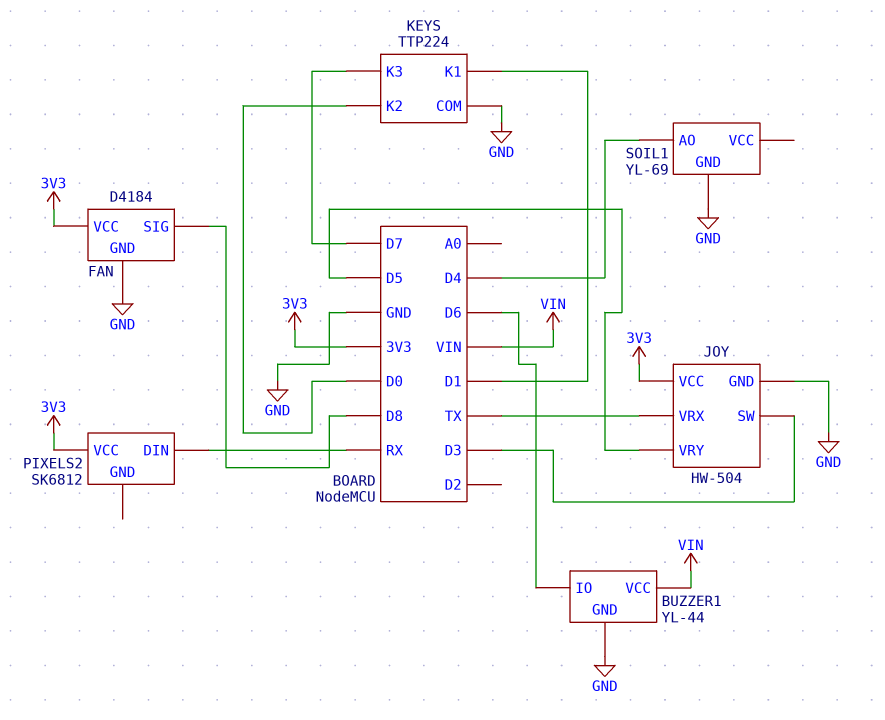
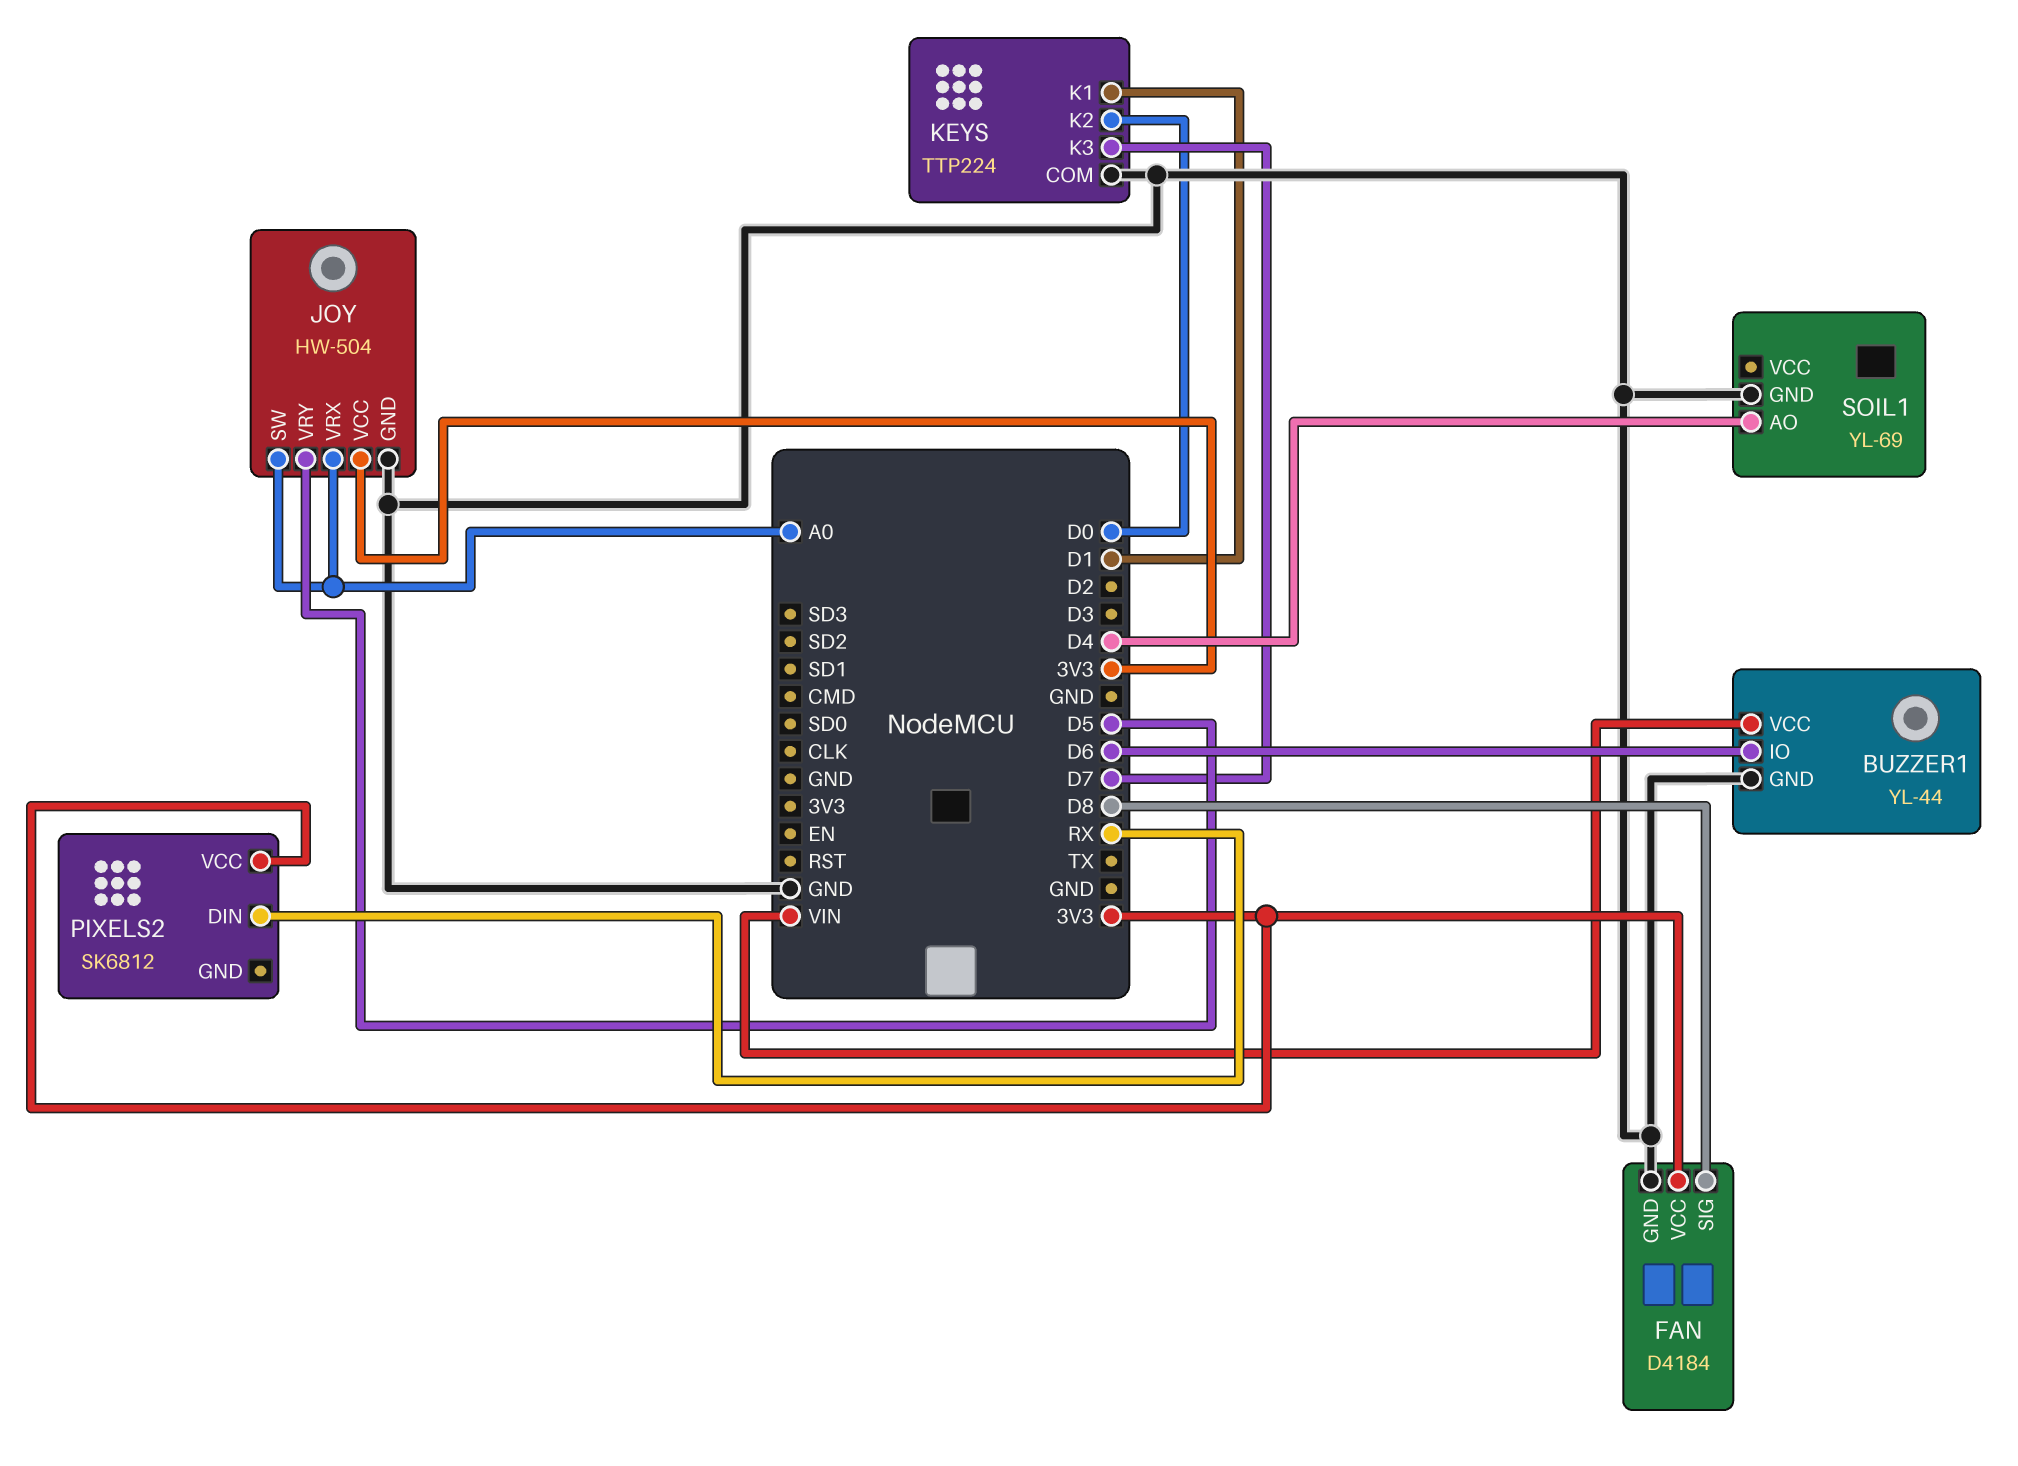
JOY pin SW: D3 -> A0
JOY pin VRX: TX -> A0

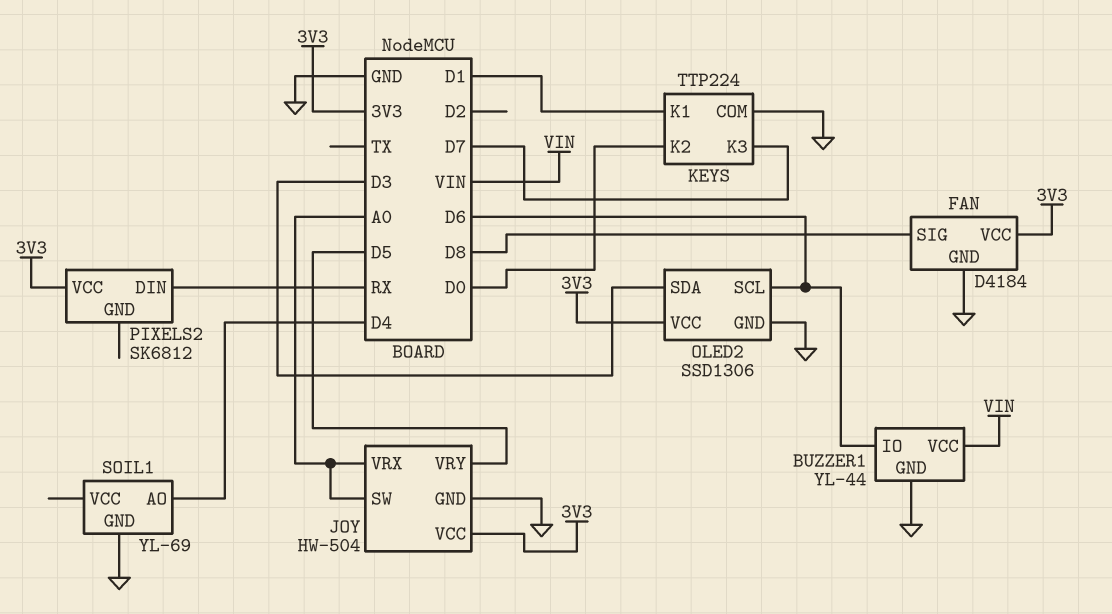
OLED2: none -> SSD1306
OLED2 pin GND: none -> GND
OLED2 pin SCL: none -> D6
OLED2 pin SDA: none -> D3
OLED2 pin VCC: none -> 3V3

